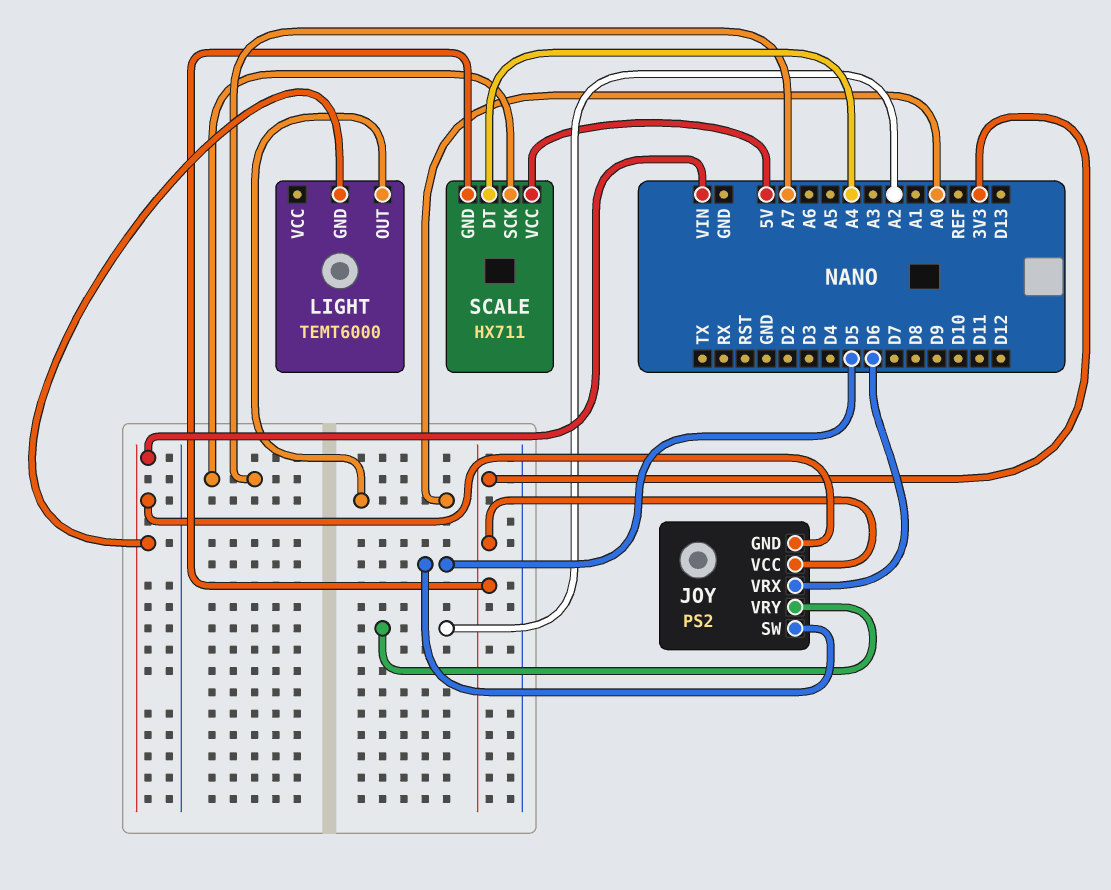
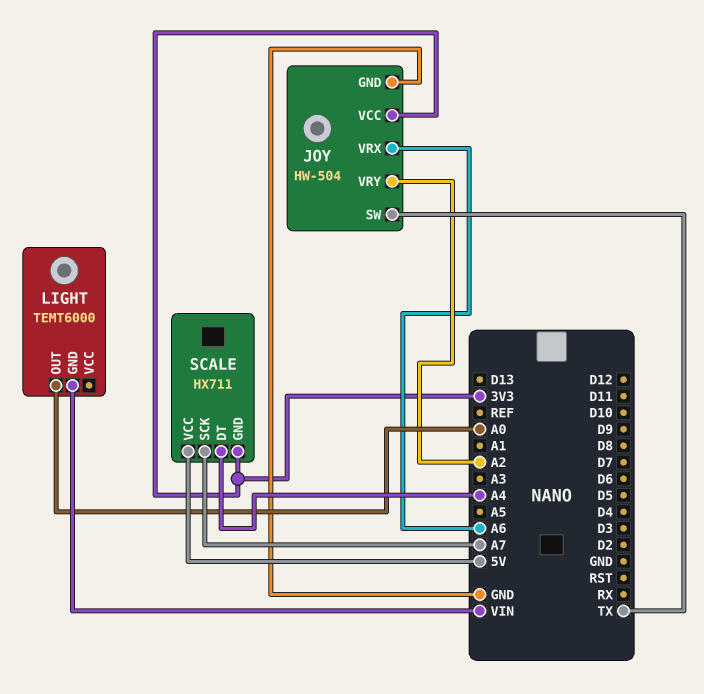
JOY: PS2 -> HW-504
JOY pin GND: VIN -> GND
JOY pin SW: D5 -> TX
JOY pin VRX: D6 -> A6

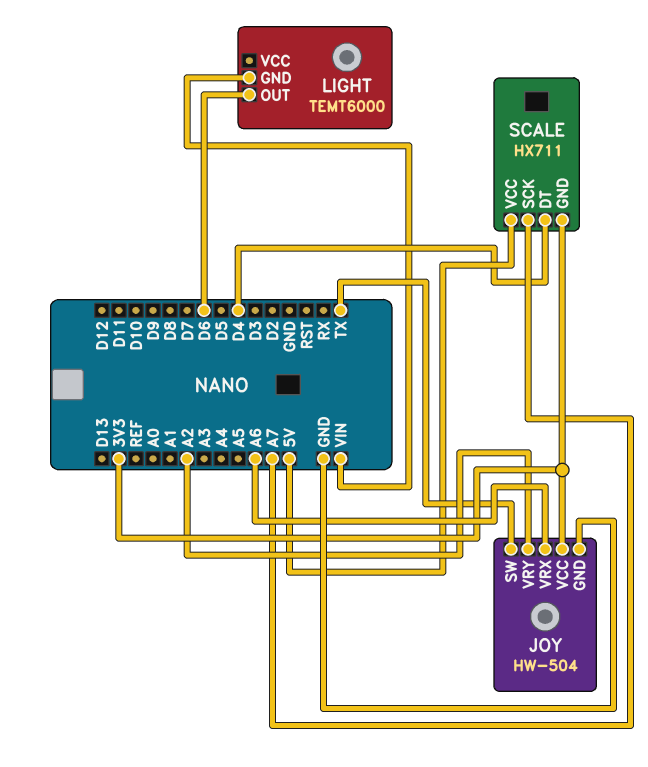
LIGHT pin OUT: A0 -> D6
SCALE pin DT: A4 -> D4

